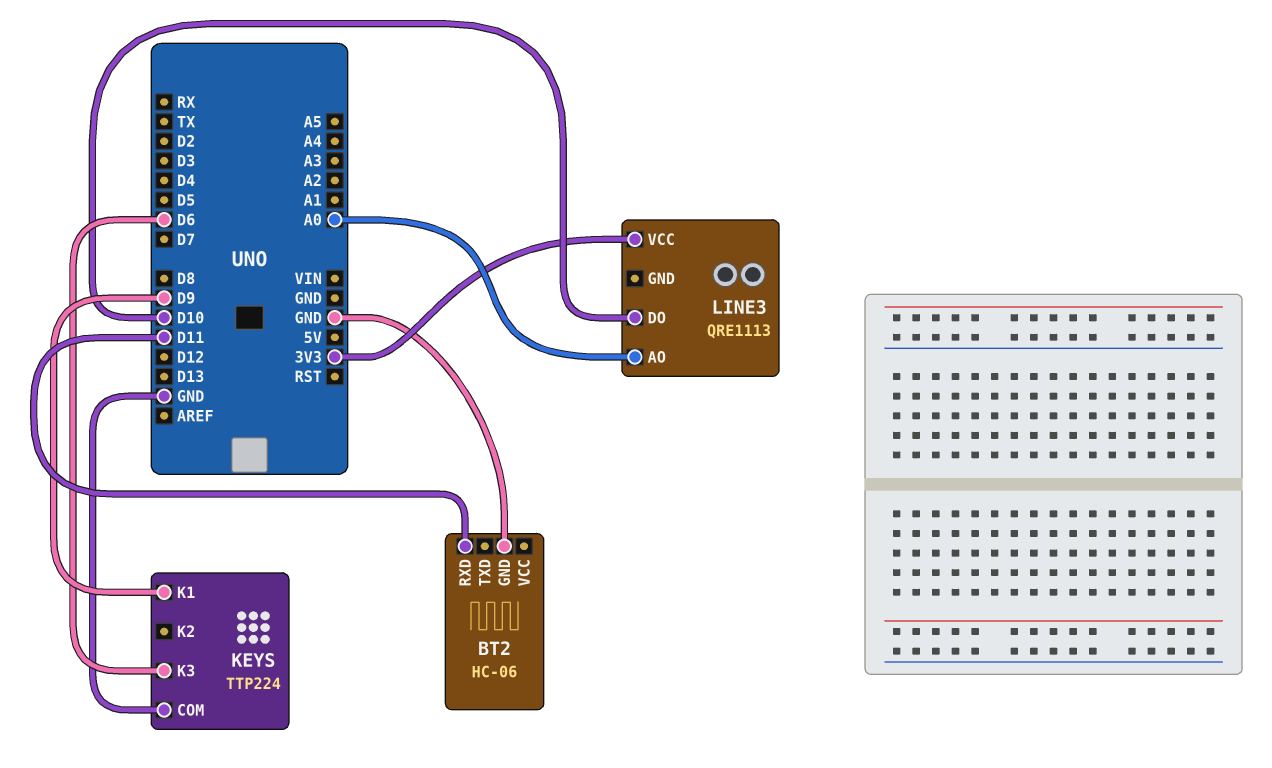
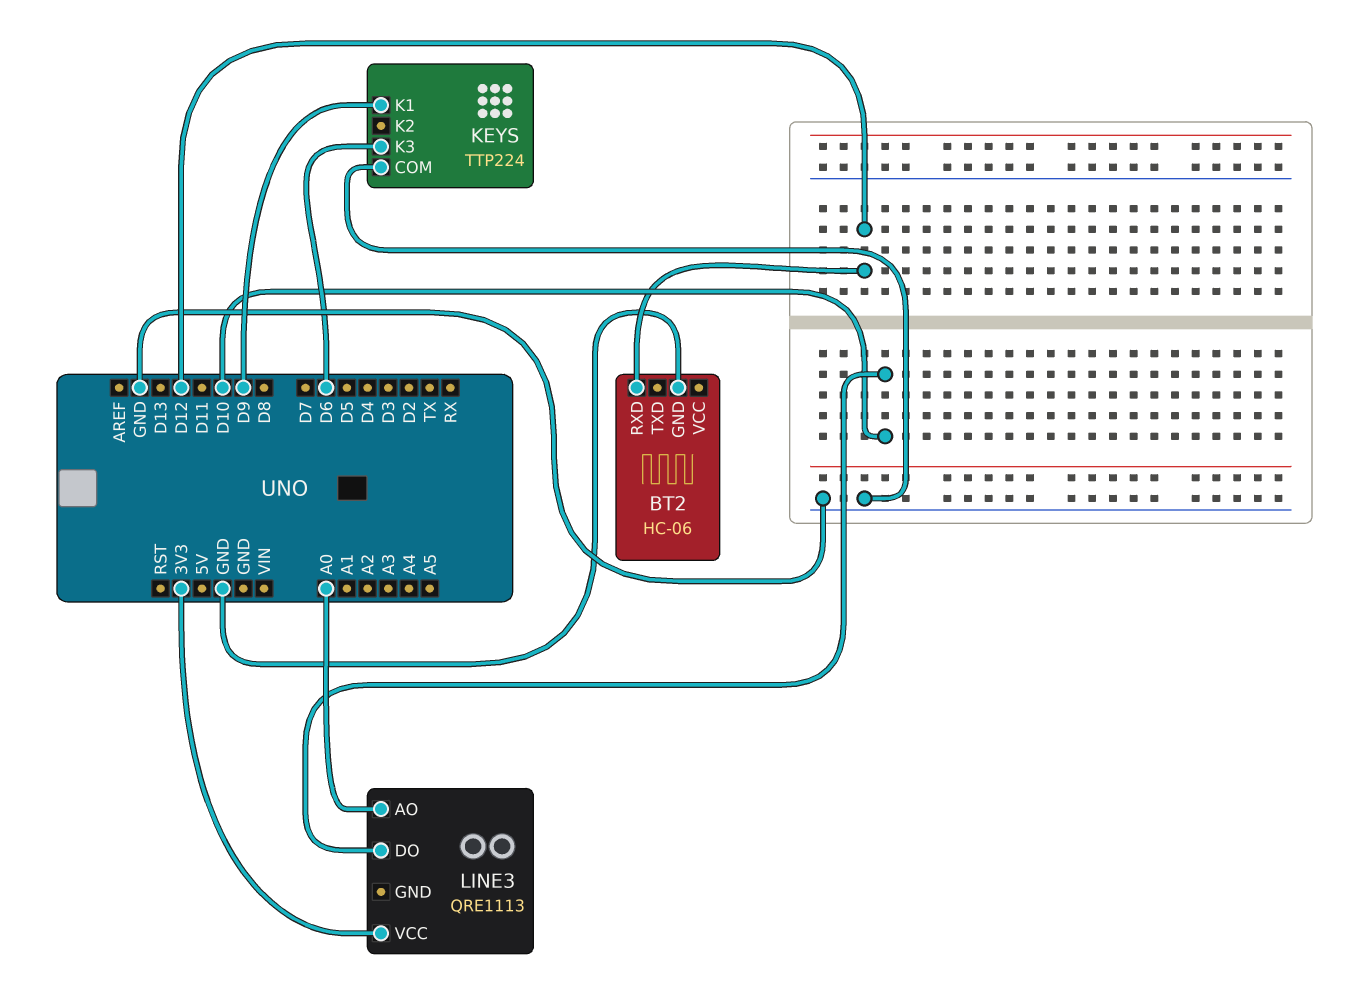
BT2 pin RXD: D11 -> D12

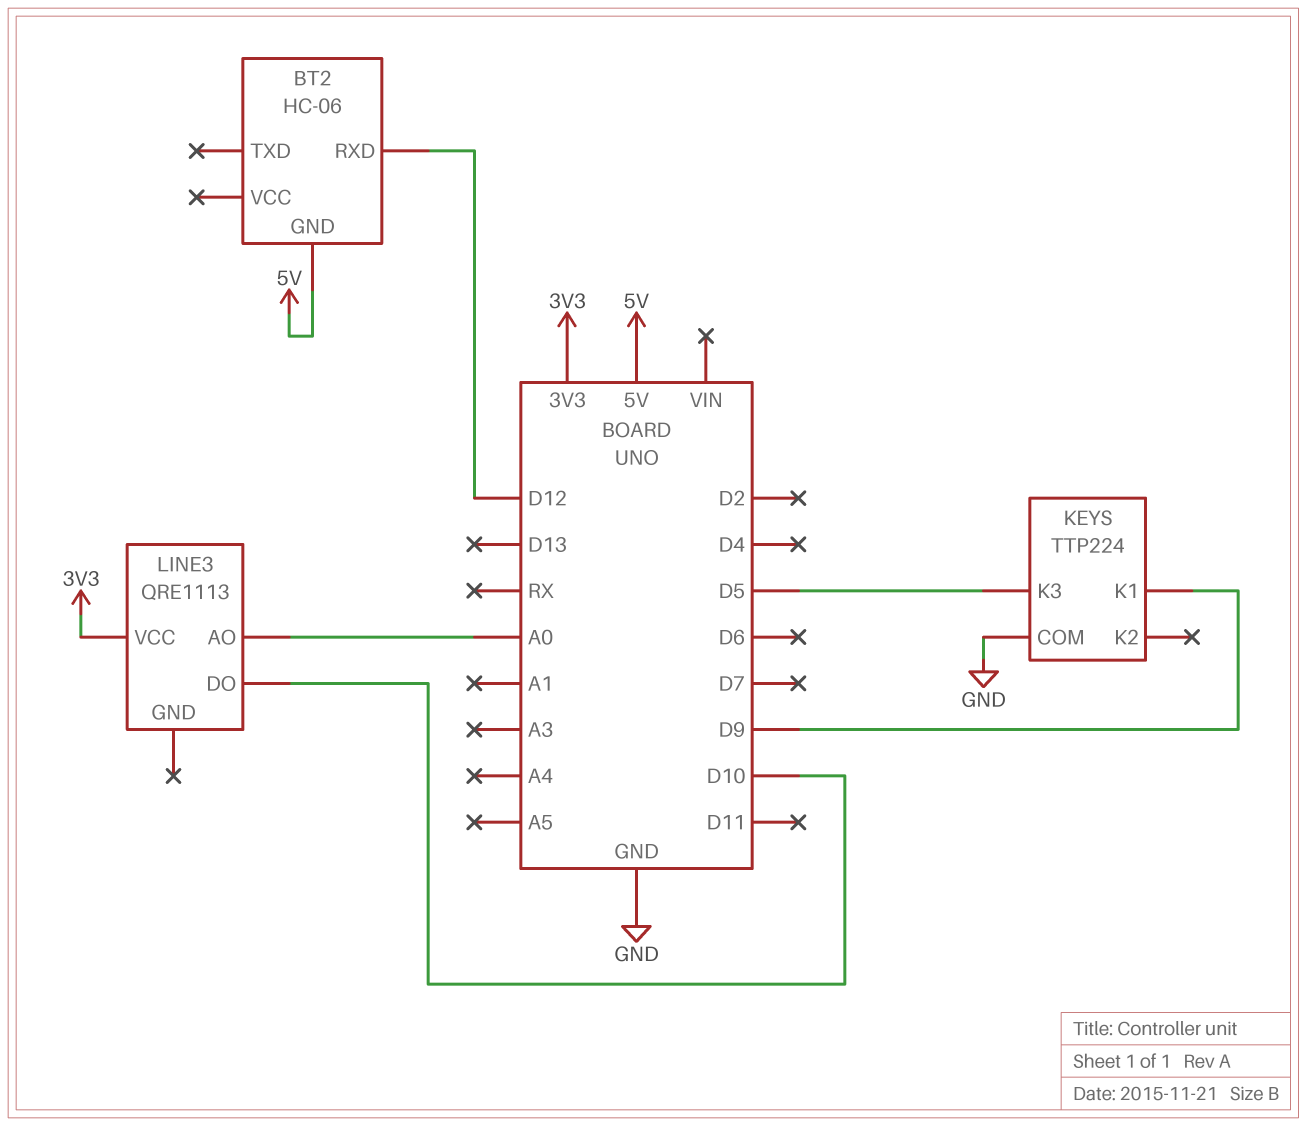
BT2 pin GND: GND -> 5V
KEYS pin K3: D6 -> D5

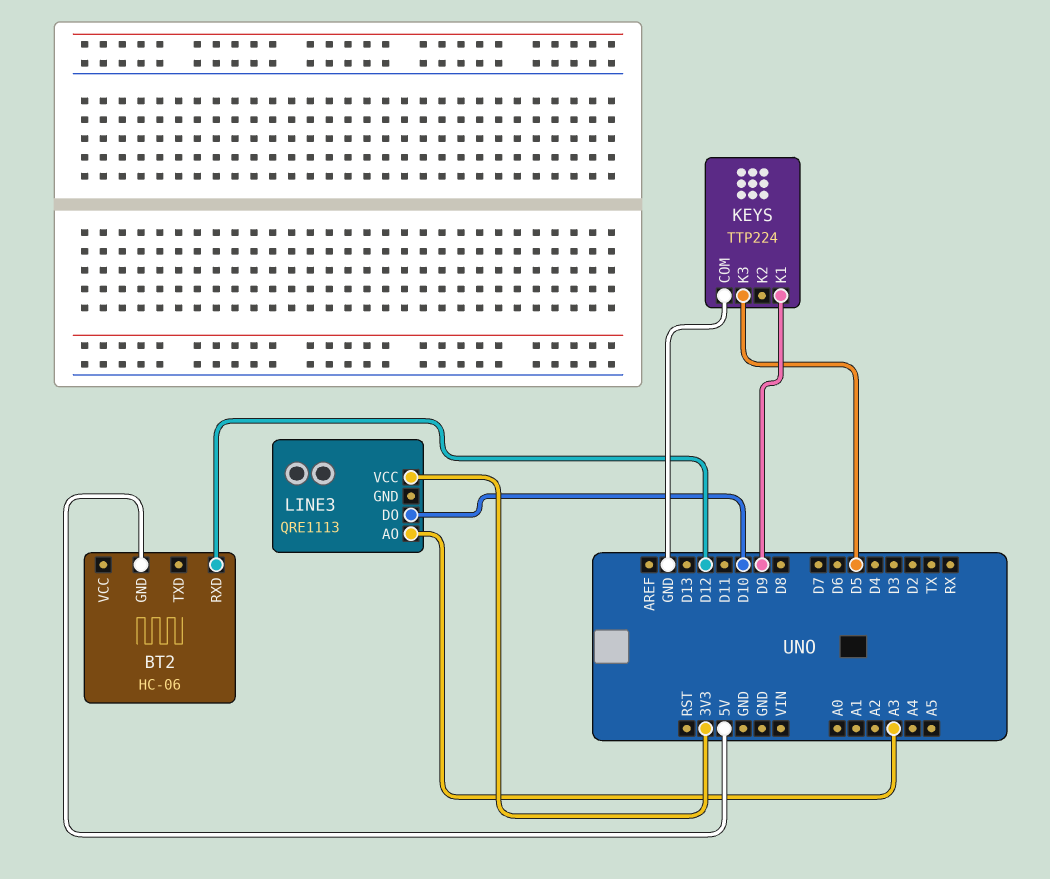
LINE3 pin AO: A0 -> A3

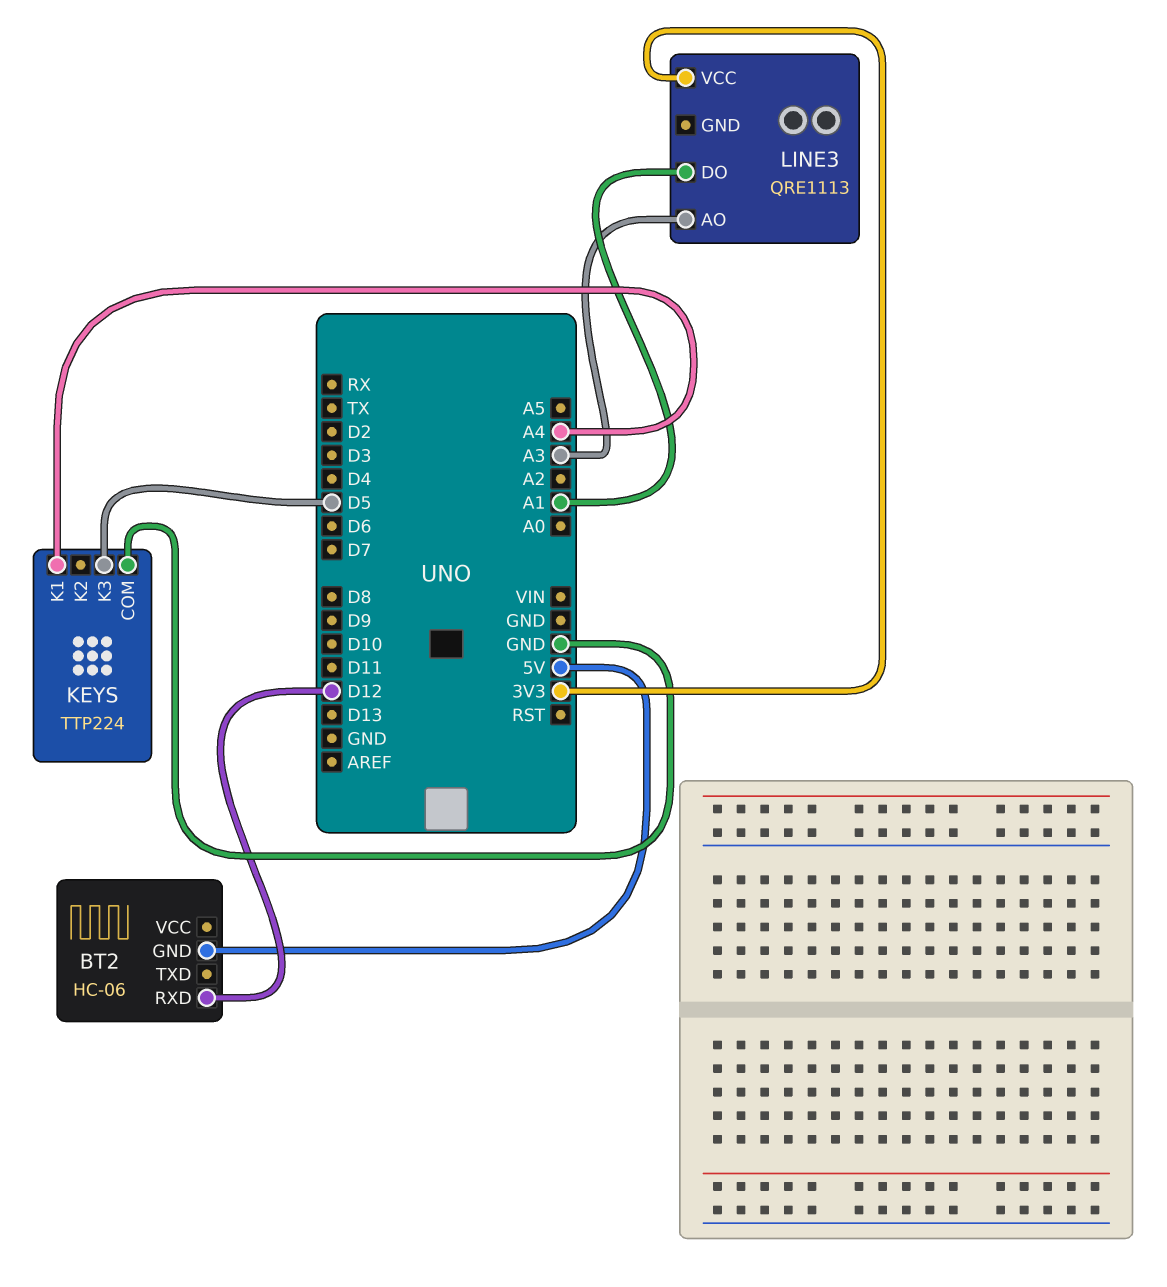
KEYS pin K1: D9 -> A4
LINE3 pin DO: D10 -> A1

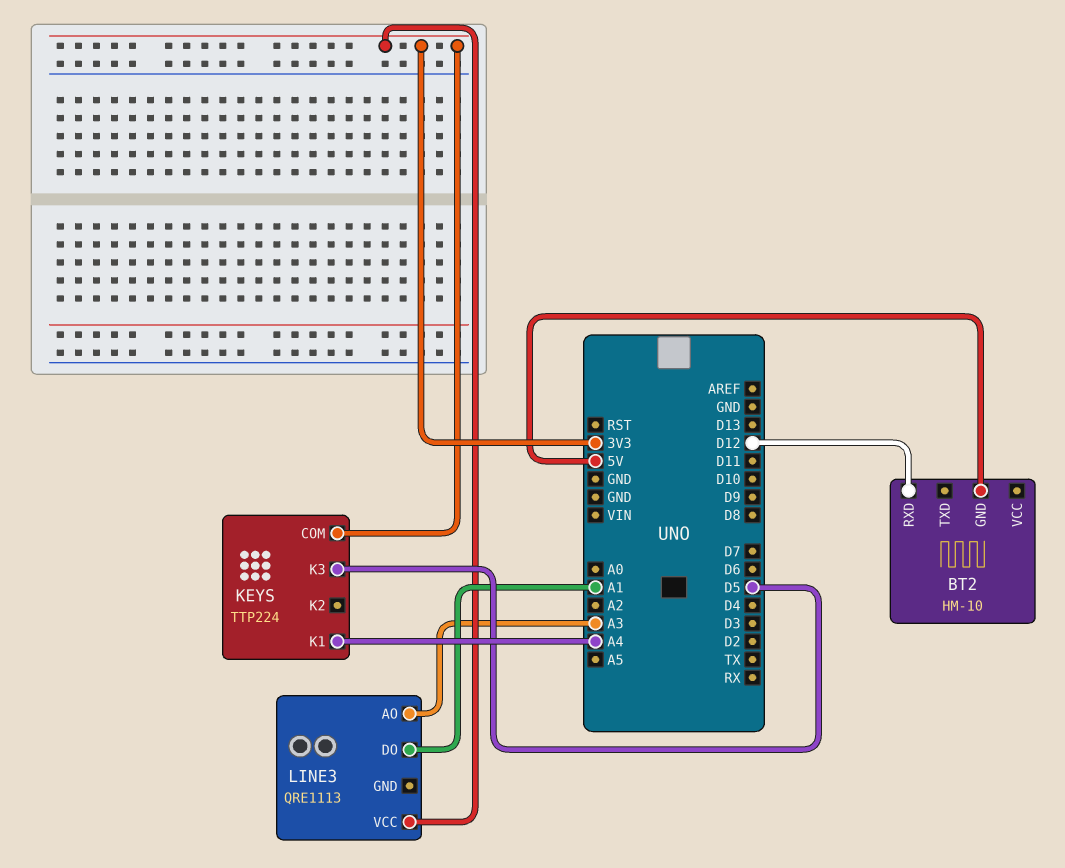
BT2: HC-06 -> HM-10
KEYS pin COM: GND -> 3V3

